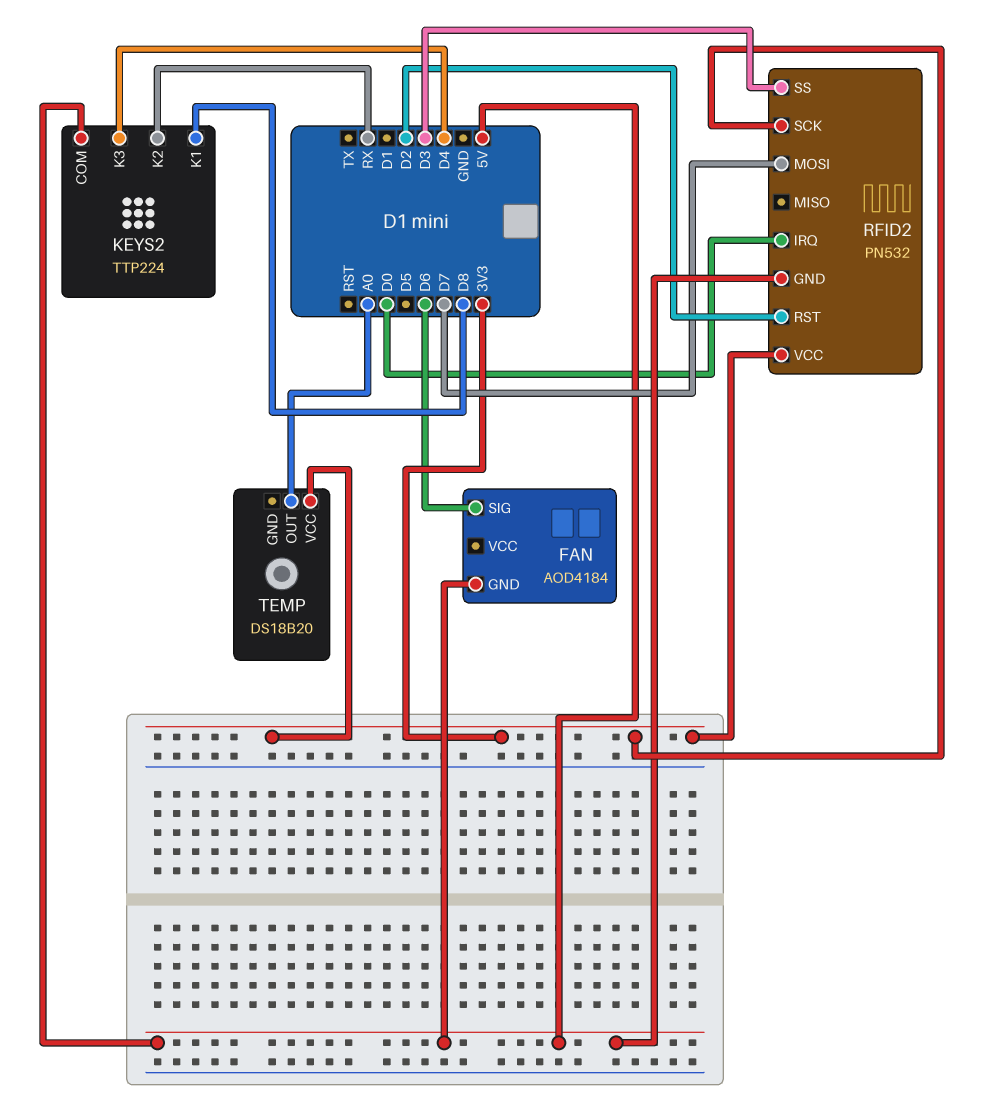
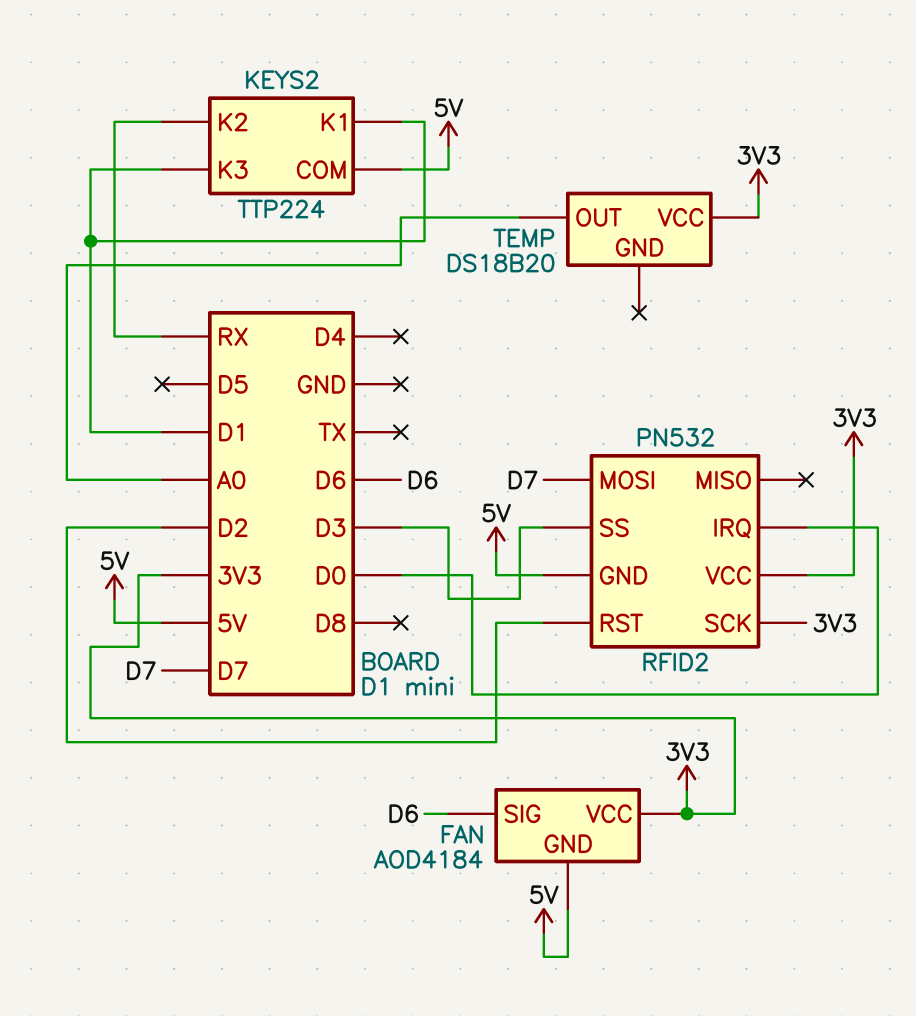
FAN pin VCC: none -> 3V3
KEYS2 pin K1: D8 -> D1
KEYS2 pin K3: D4 -> D1

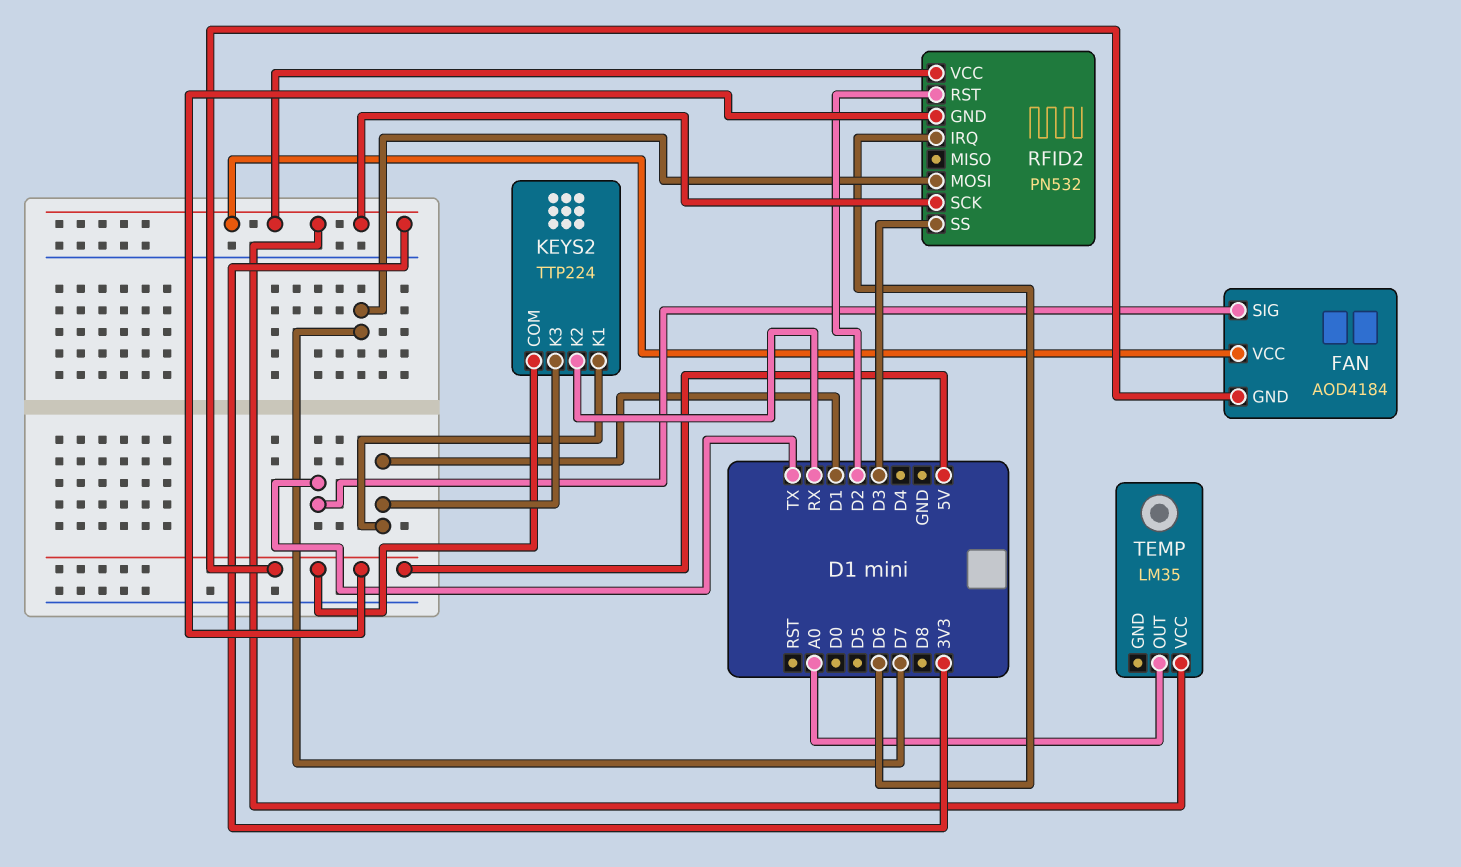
FAN pin SIG: D6 -> TX
RFID2 pin IRQ: D0 -> D6
TEMP: DS18B20 -> LM35

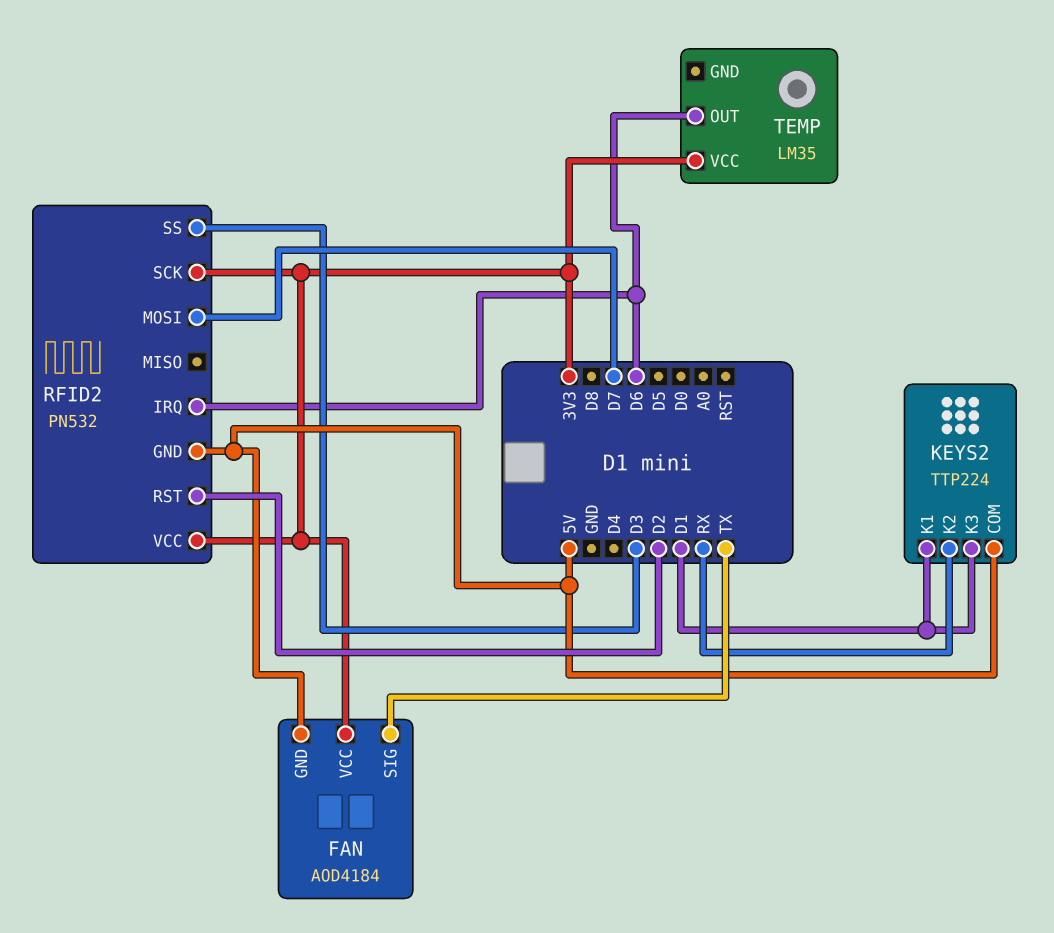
TEMP pin OUT: A0 -> D6

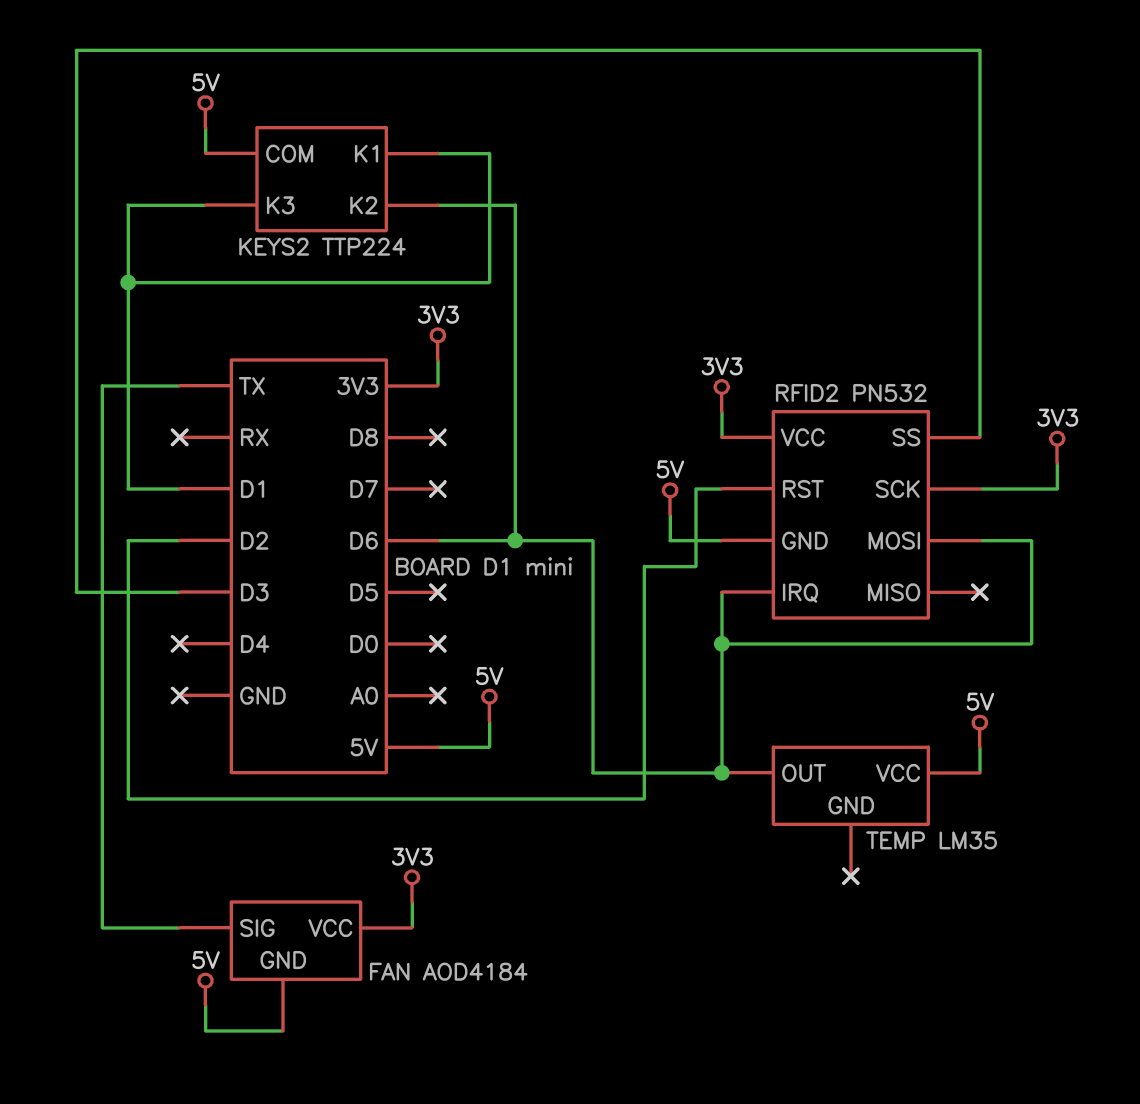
KEYS2 pin K2: RX -> D6
RFID2 pin MOSI: D7 -> D6
TEMP pin VCC: 3V3 -> 5V

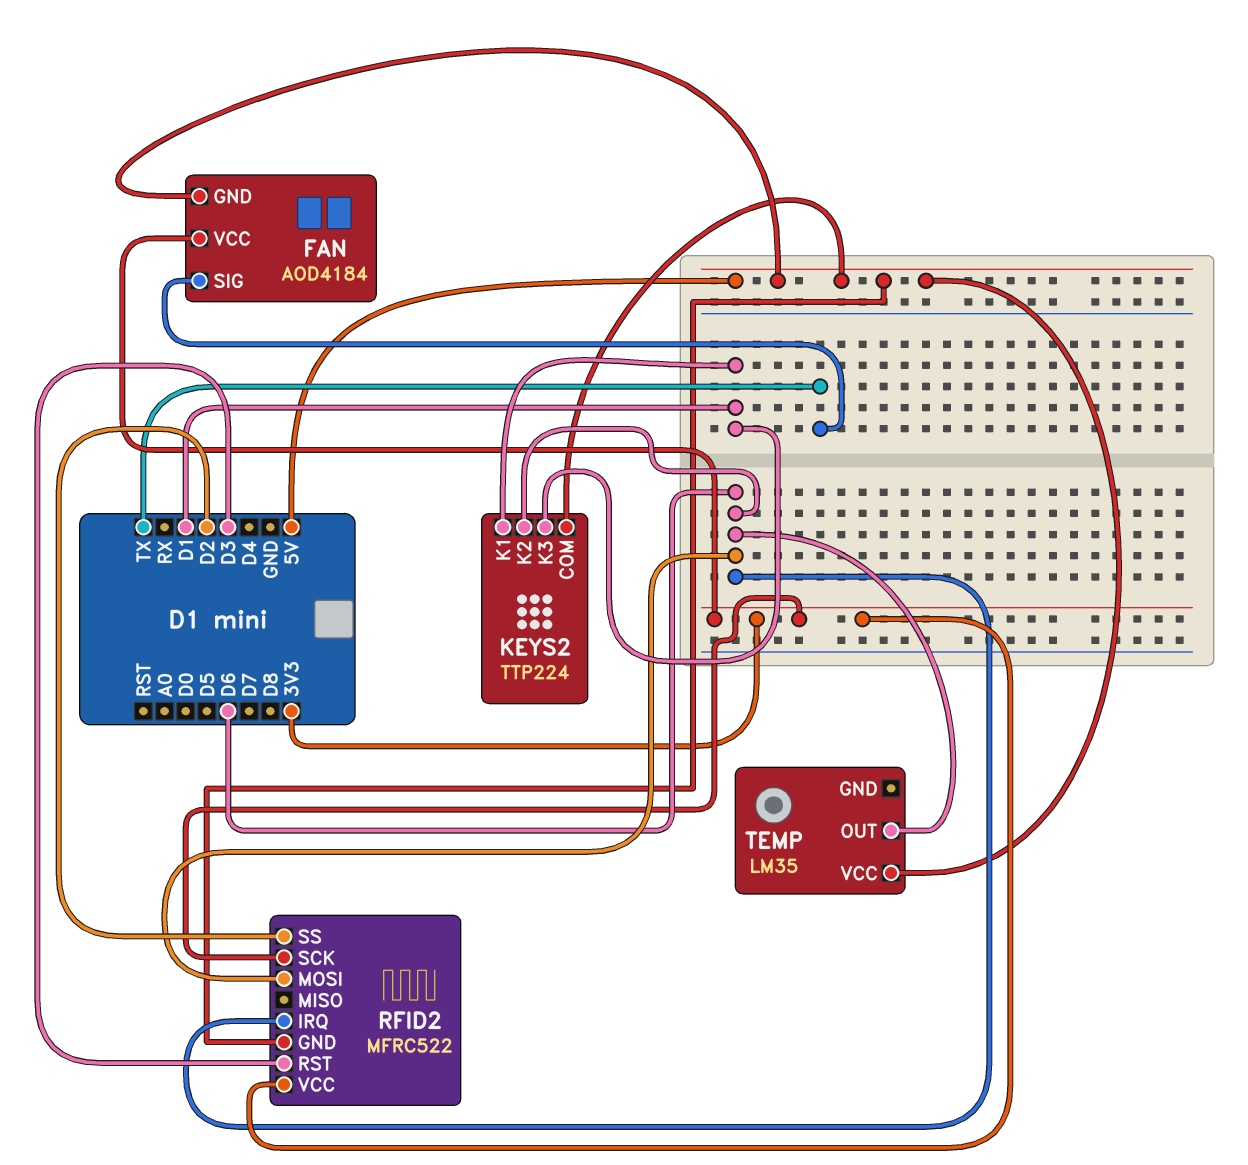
RFID2: PN532 -> MFRC522
RFID2 pin RST: D2 -> D3
RFID2 pin SS: D3 -> D2

